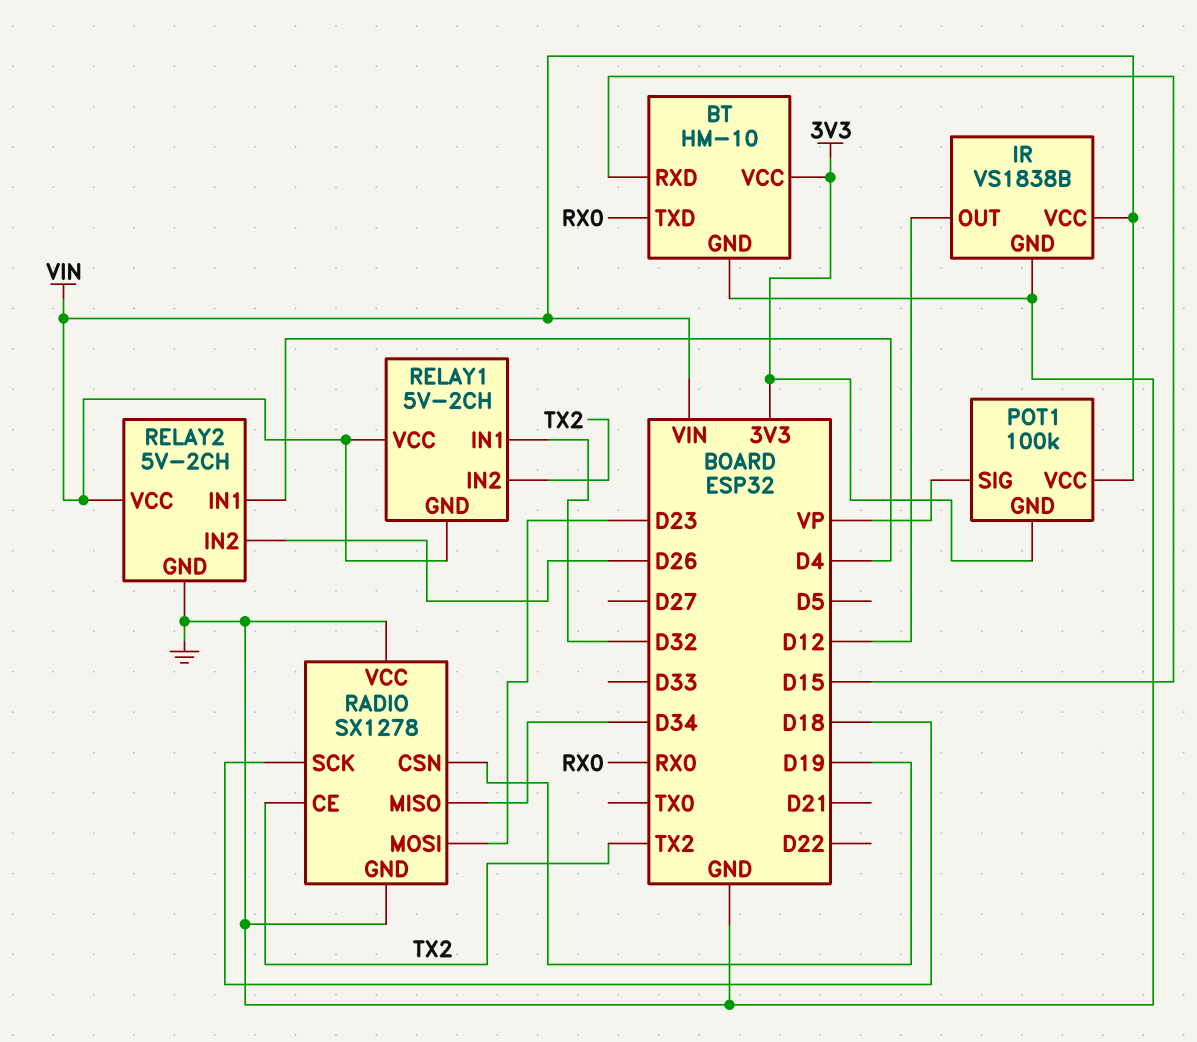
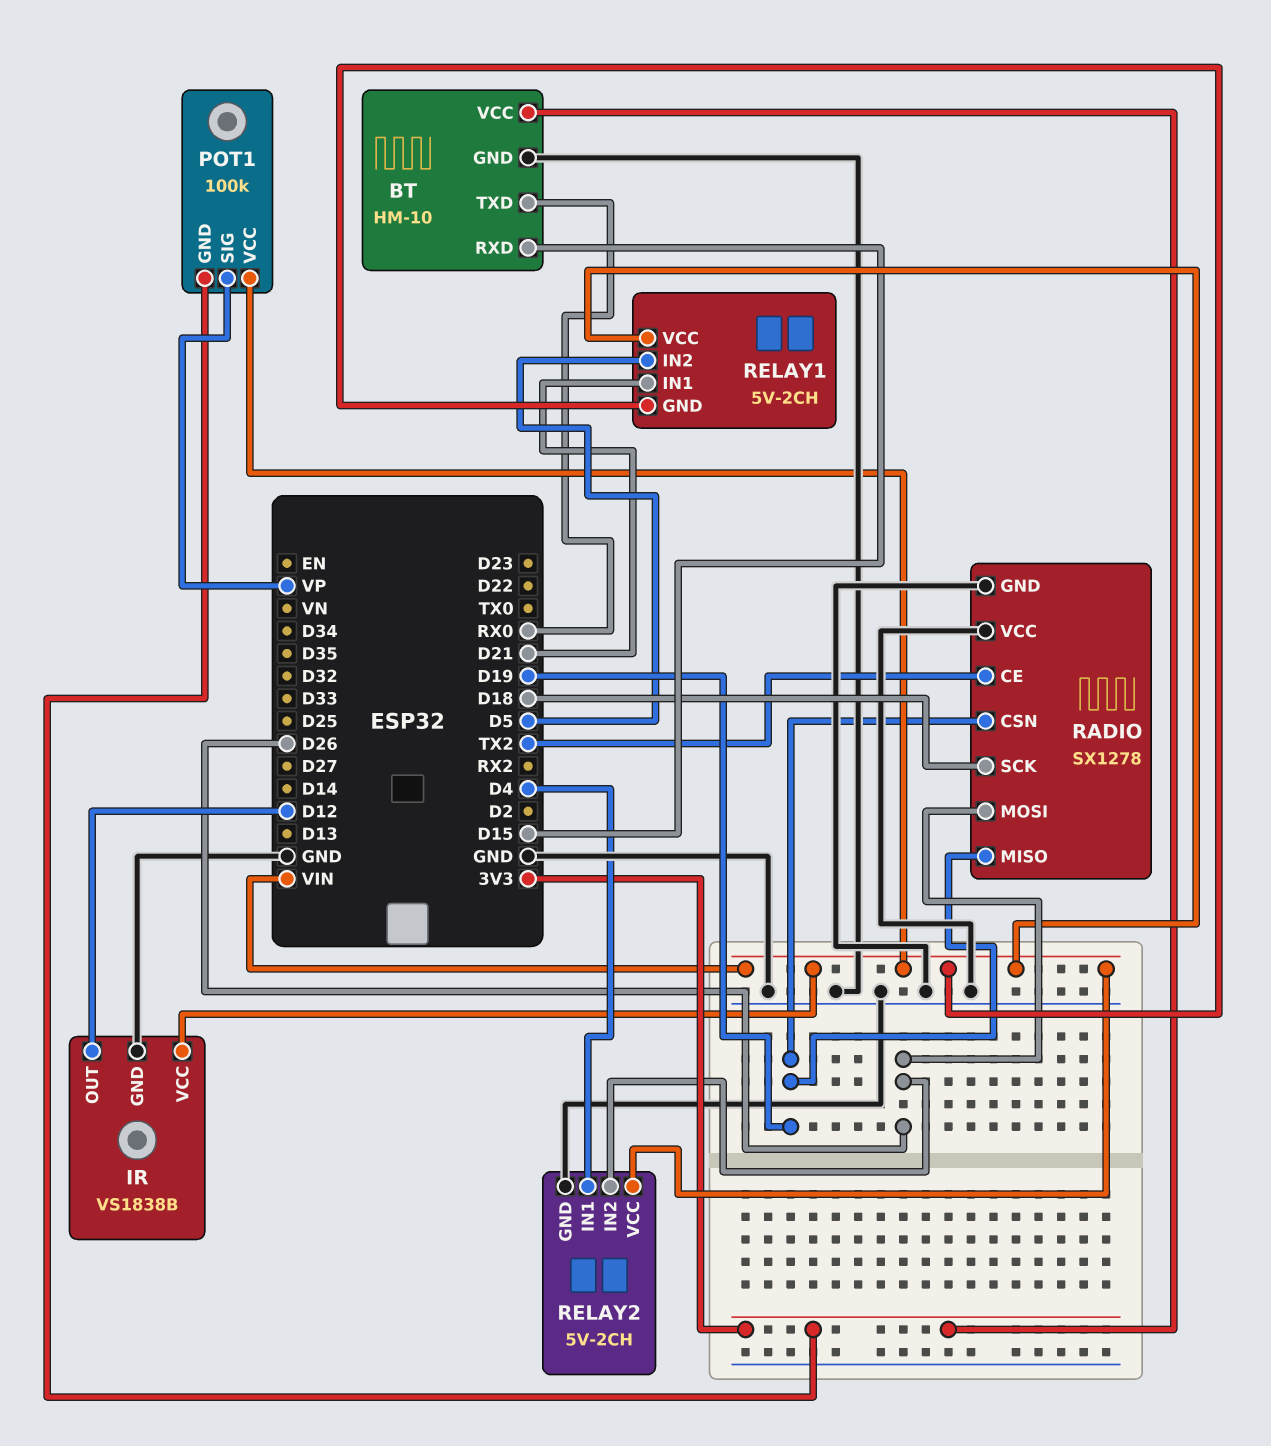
RADIO pin MISO: D34 -> D19
RADIO pin MOSI: D23 -> D26
RELAY1 pin IN1: D32 -> D21
RELAY1 pin IN2: TX2 -> D5

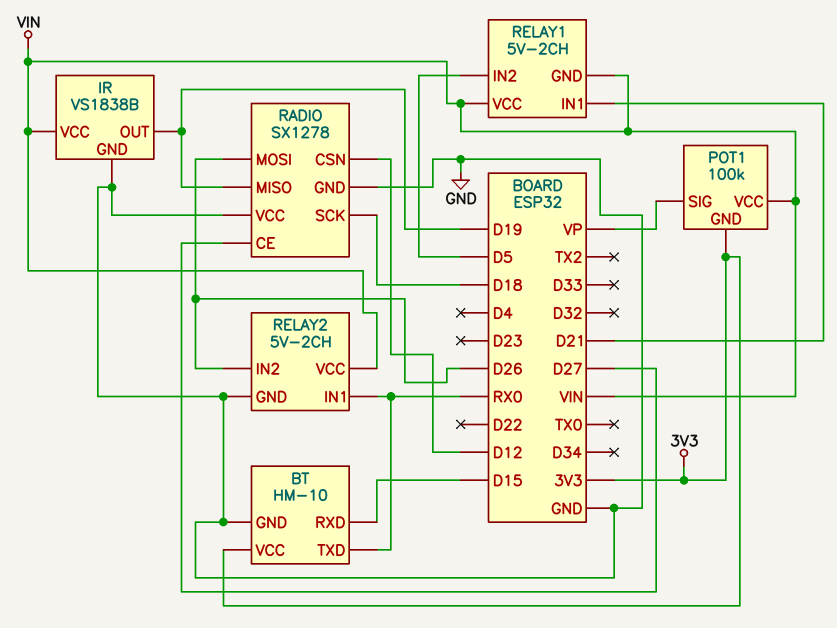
IR pin OUT: D12 -> D19
RADIO pin CE: TX2 -> D27
RADIO pin CSN: D19 -> D12
RELAY2 pin IN1: D4 -> RX0

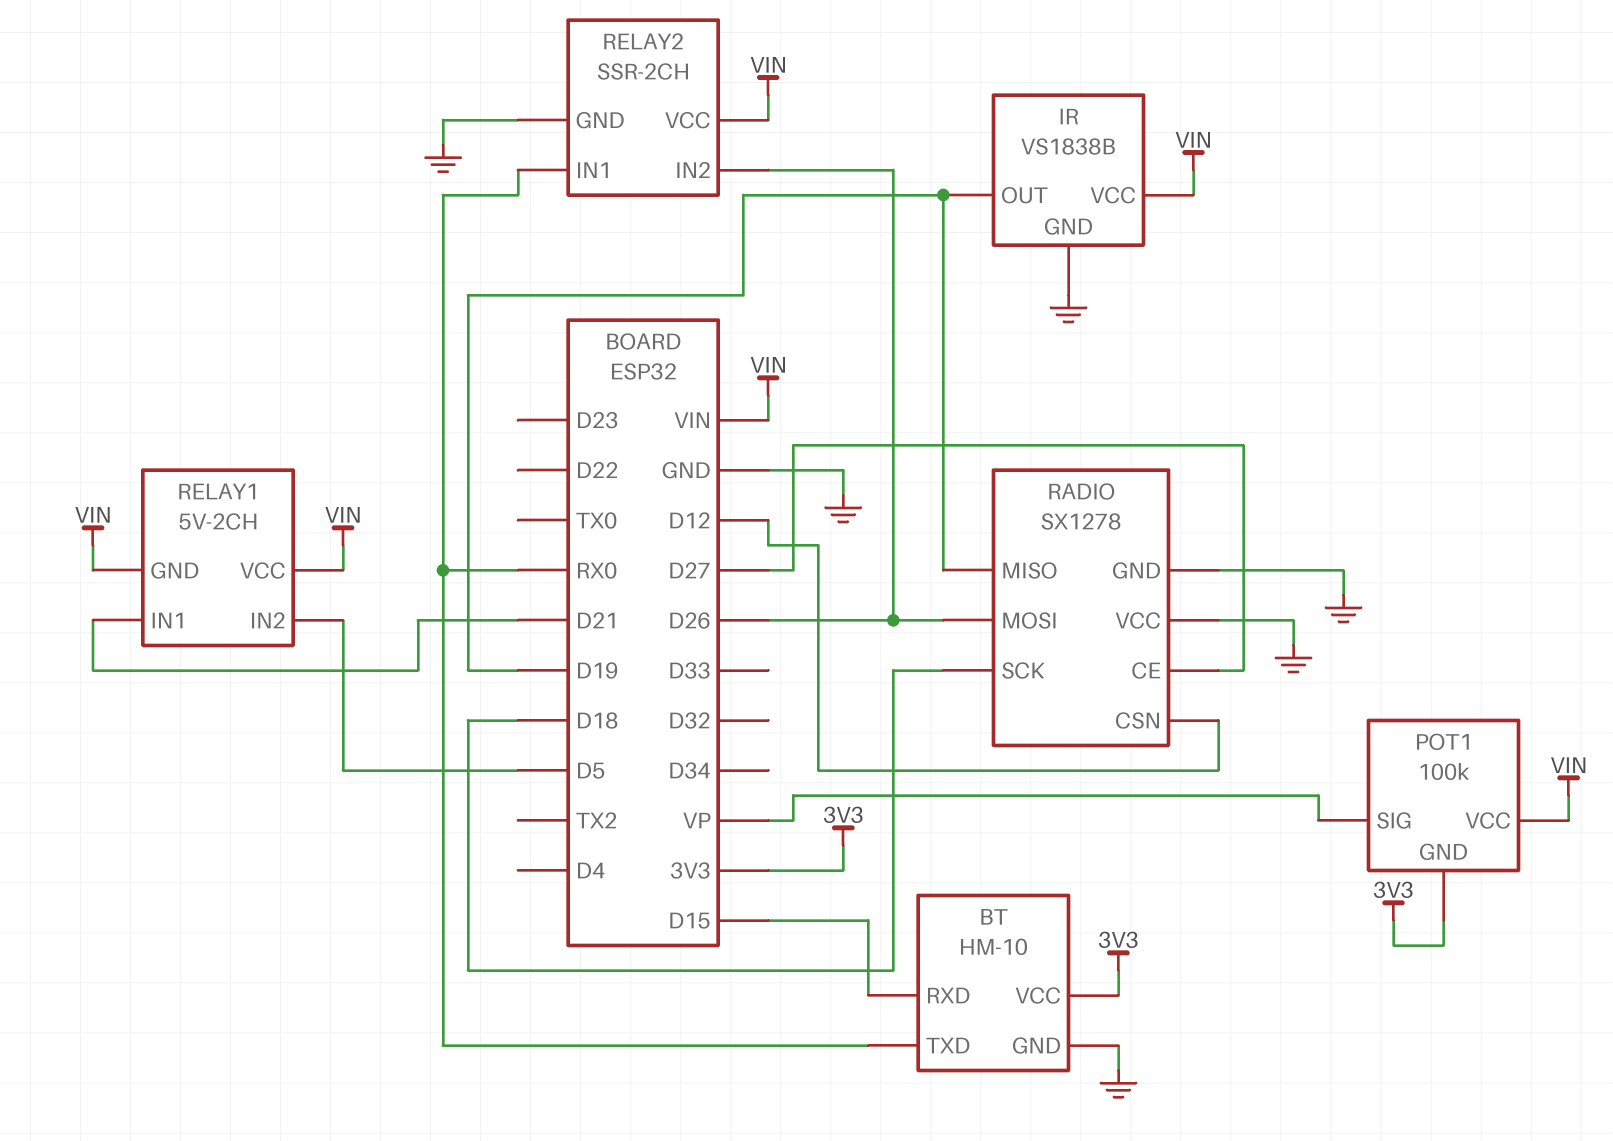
RELAY2: 5V-2CH -> SSR-2CH

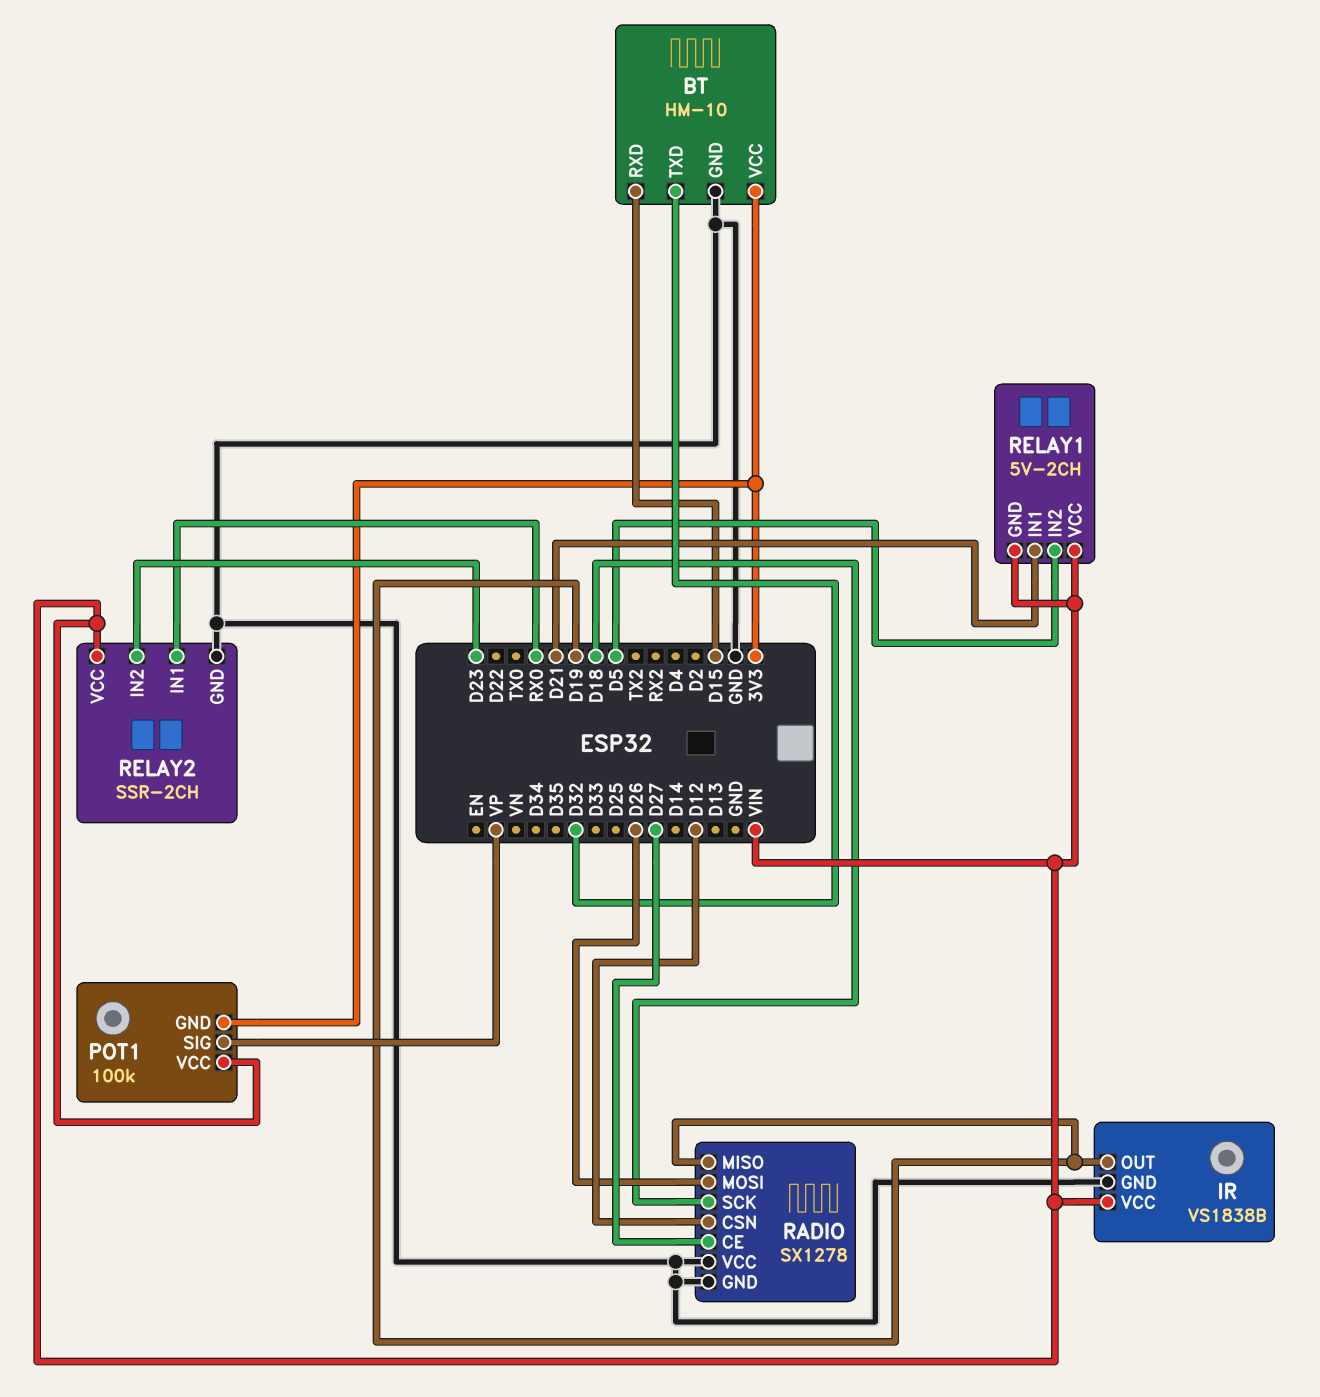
BT pin TXD: RX0 -> D32
RELAY2 pin IN2: D26 -> D23

